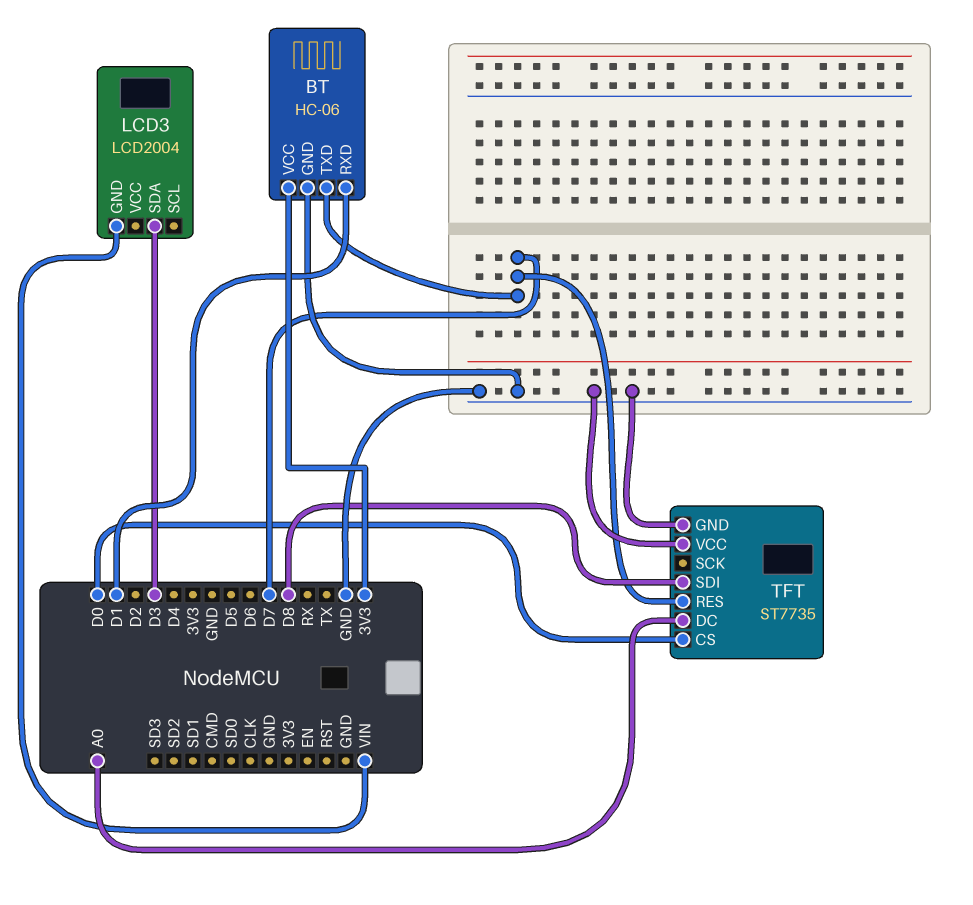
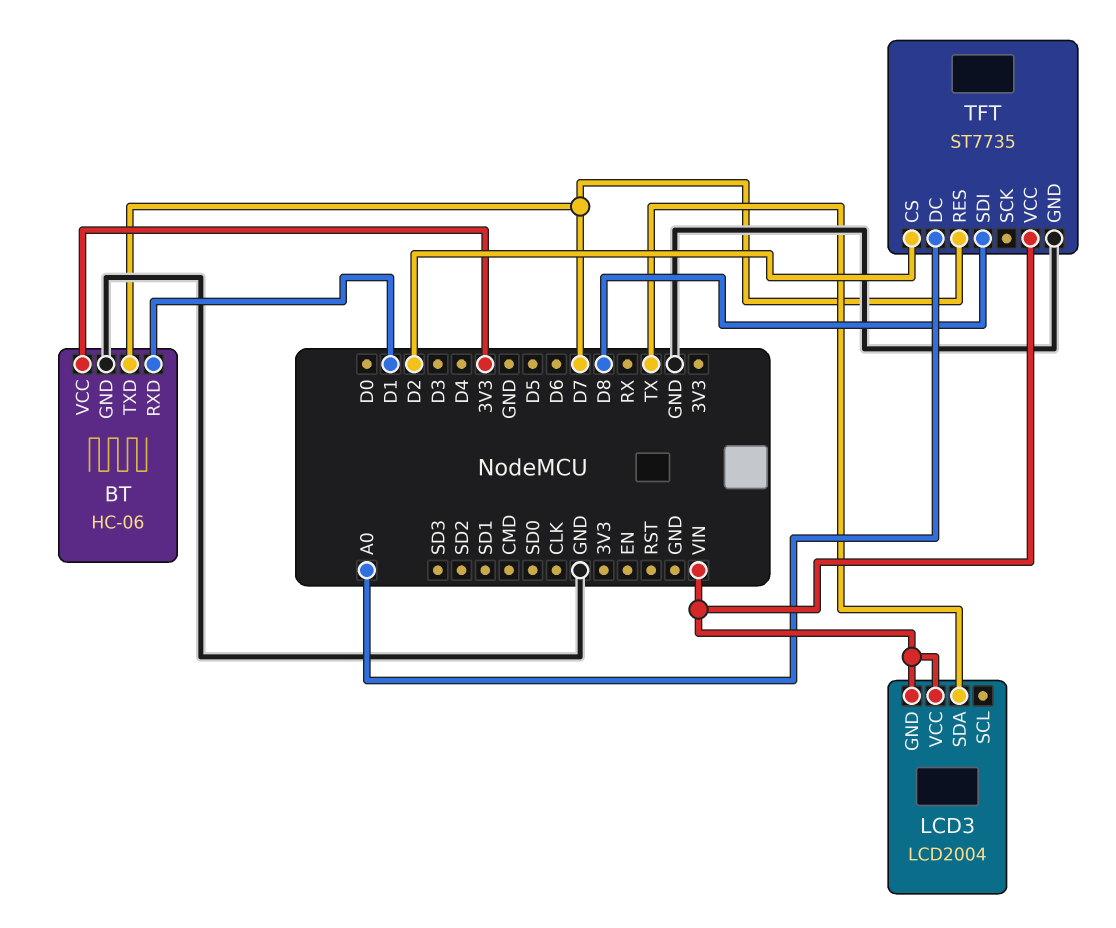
LCD3 pin SDA: D3 -> TX
LCD3 pin VCC: none -> VIN
TFT pin CS: D0 -> D2
TFT pin VCC: GND -> VIN

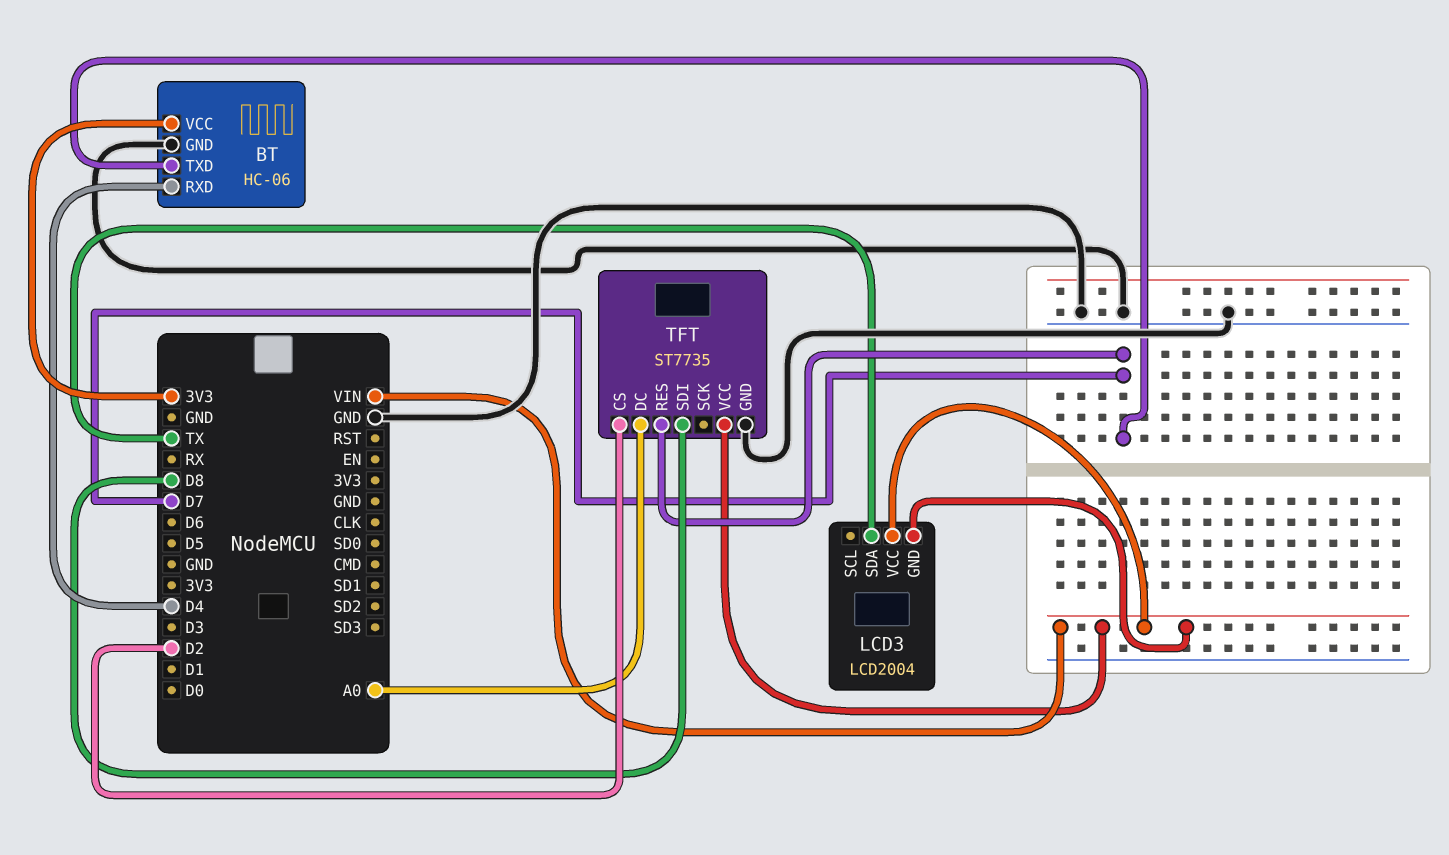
BT pin RXD: D1 -> D4

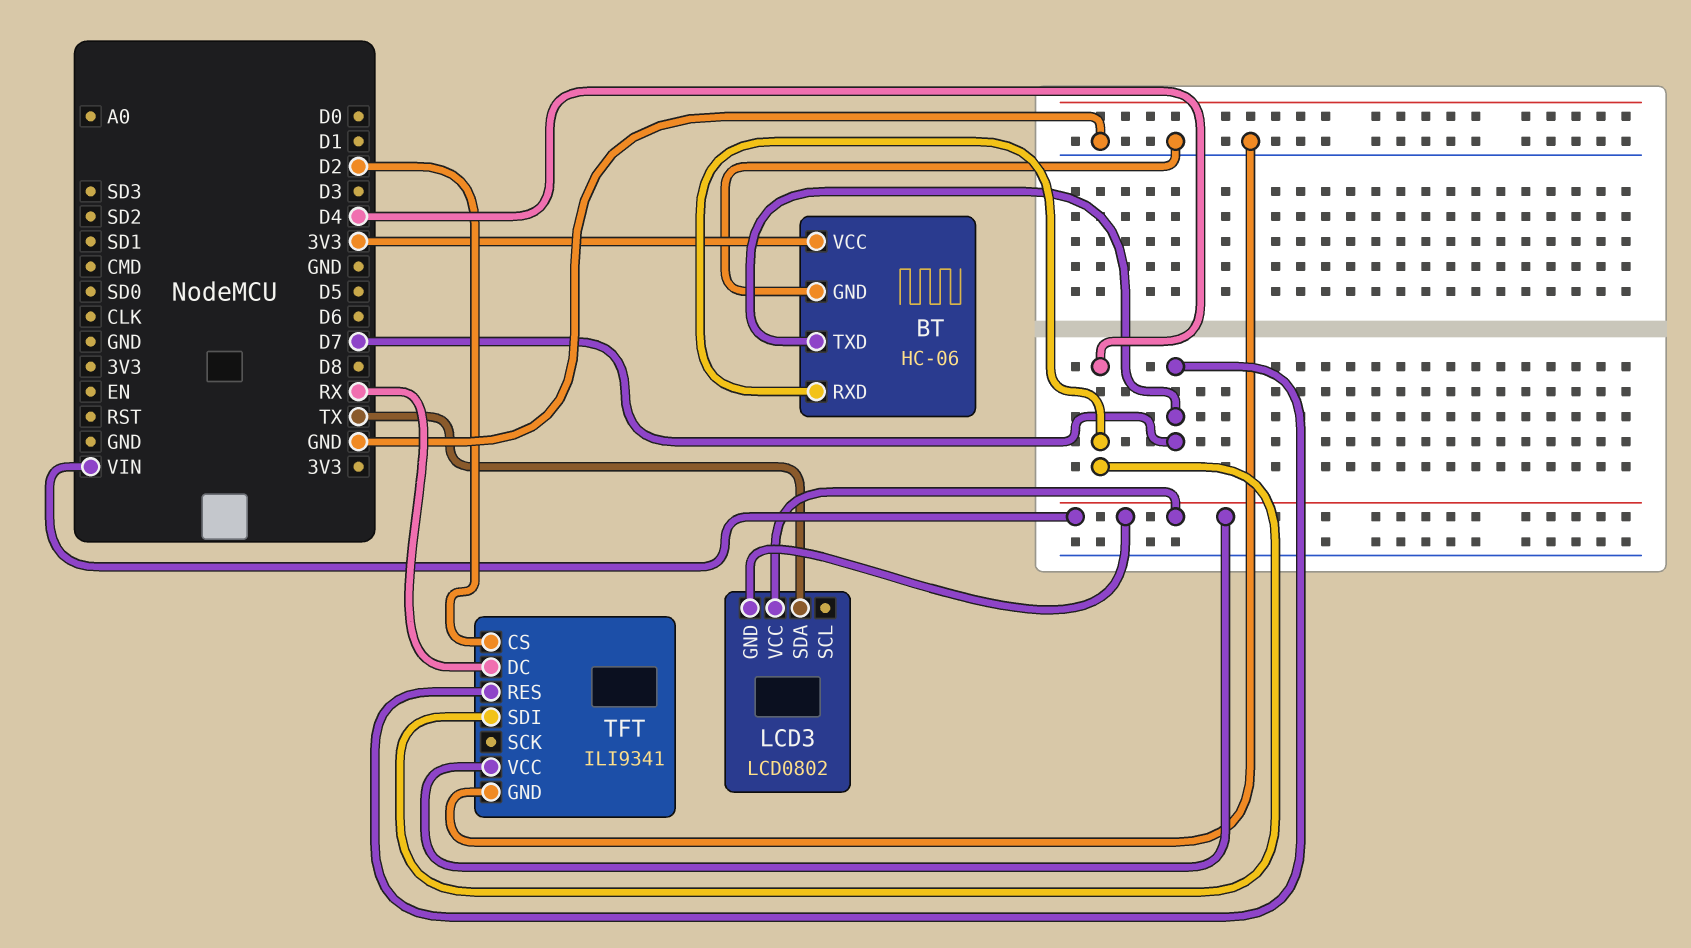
LCD3: LCD2004 -> LCD0802
TFT: ST7735 -> ILI9341
TFT pin DC: A0 -> RX
TFT pin SDI: D8 -> D4

